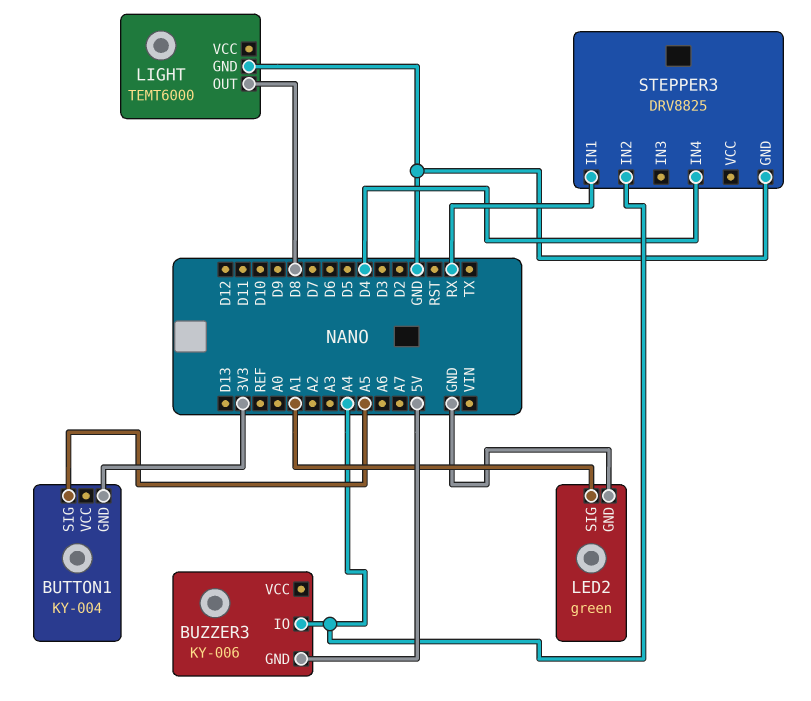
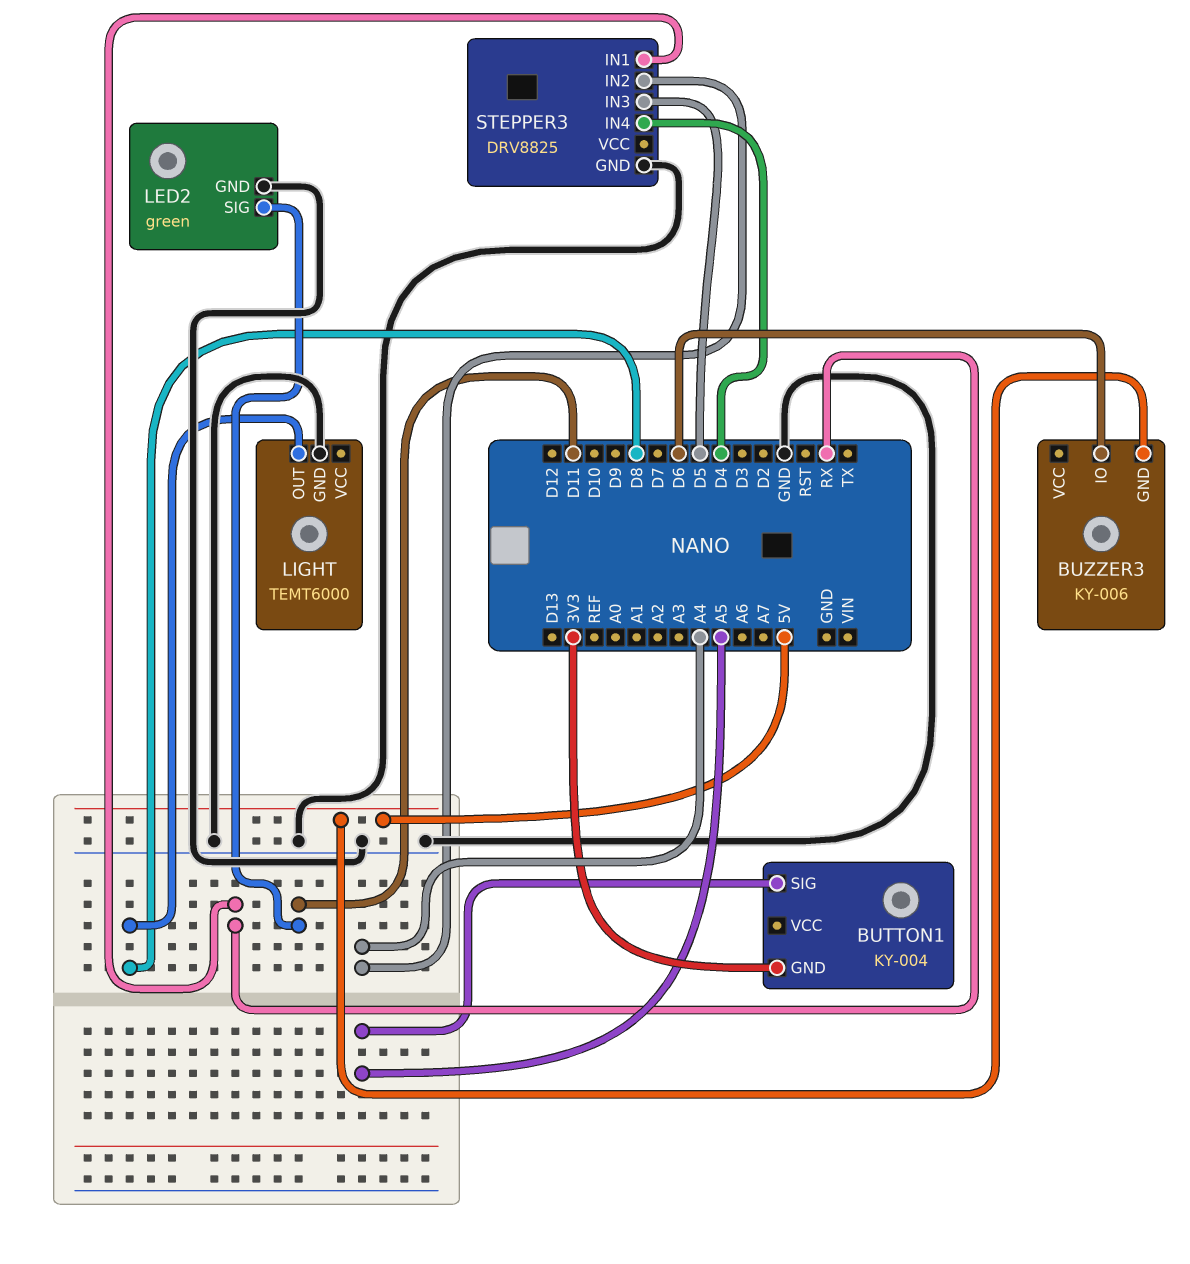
BUZZER3 pin IO: A4 -> D6
LED2 pin SIG: A1 -> D11
STEPPER3 pin IN3: none -> D5

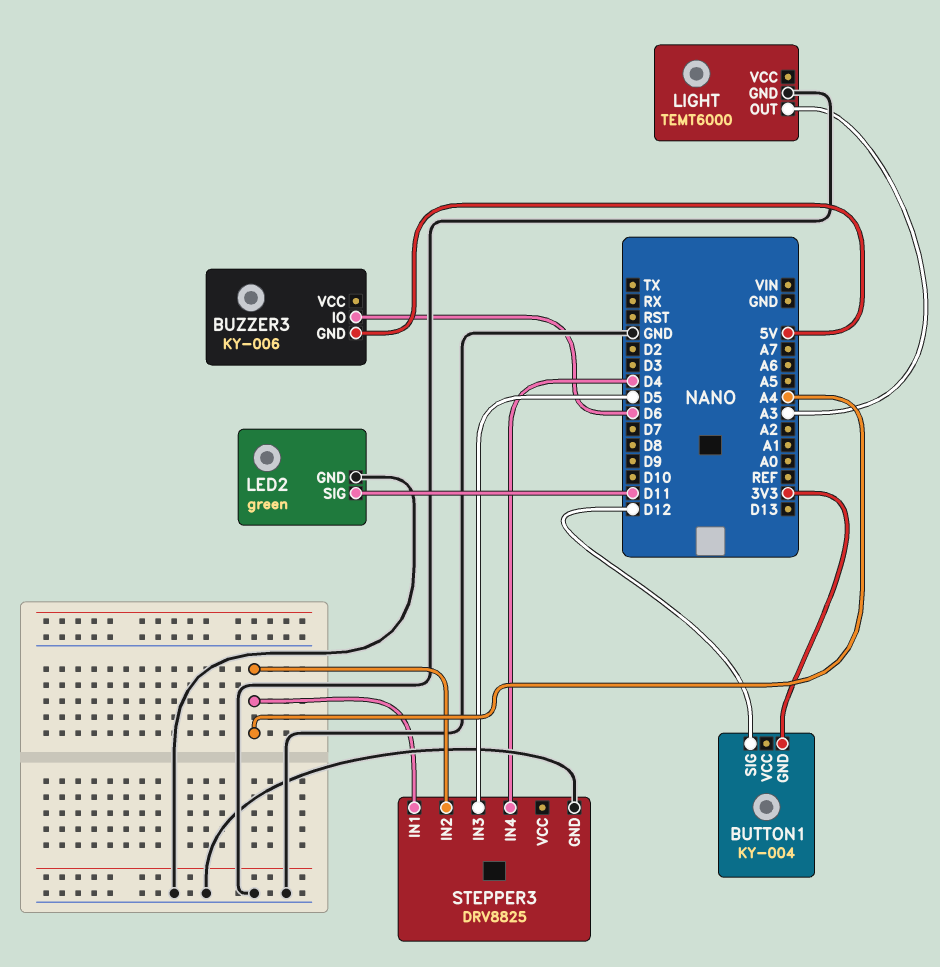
BUTTON1 pin SIG: A5 -> D12
LIGHT pin OUT: D8 -> A3
STEPPER3 pin IN1: RX -> A4

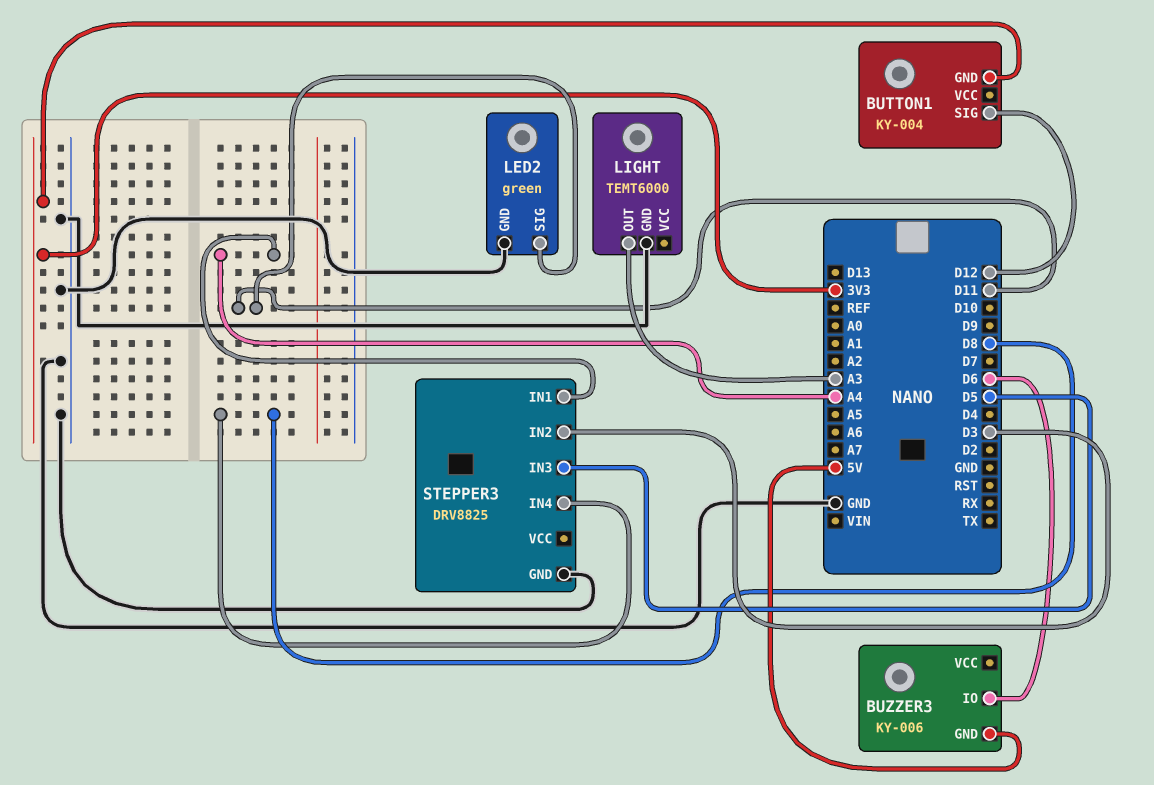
STEPPER3 pin IN2: A4 -> D3
STEPPER3 pin IN4: D4 -> D8

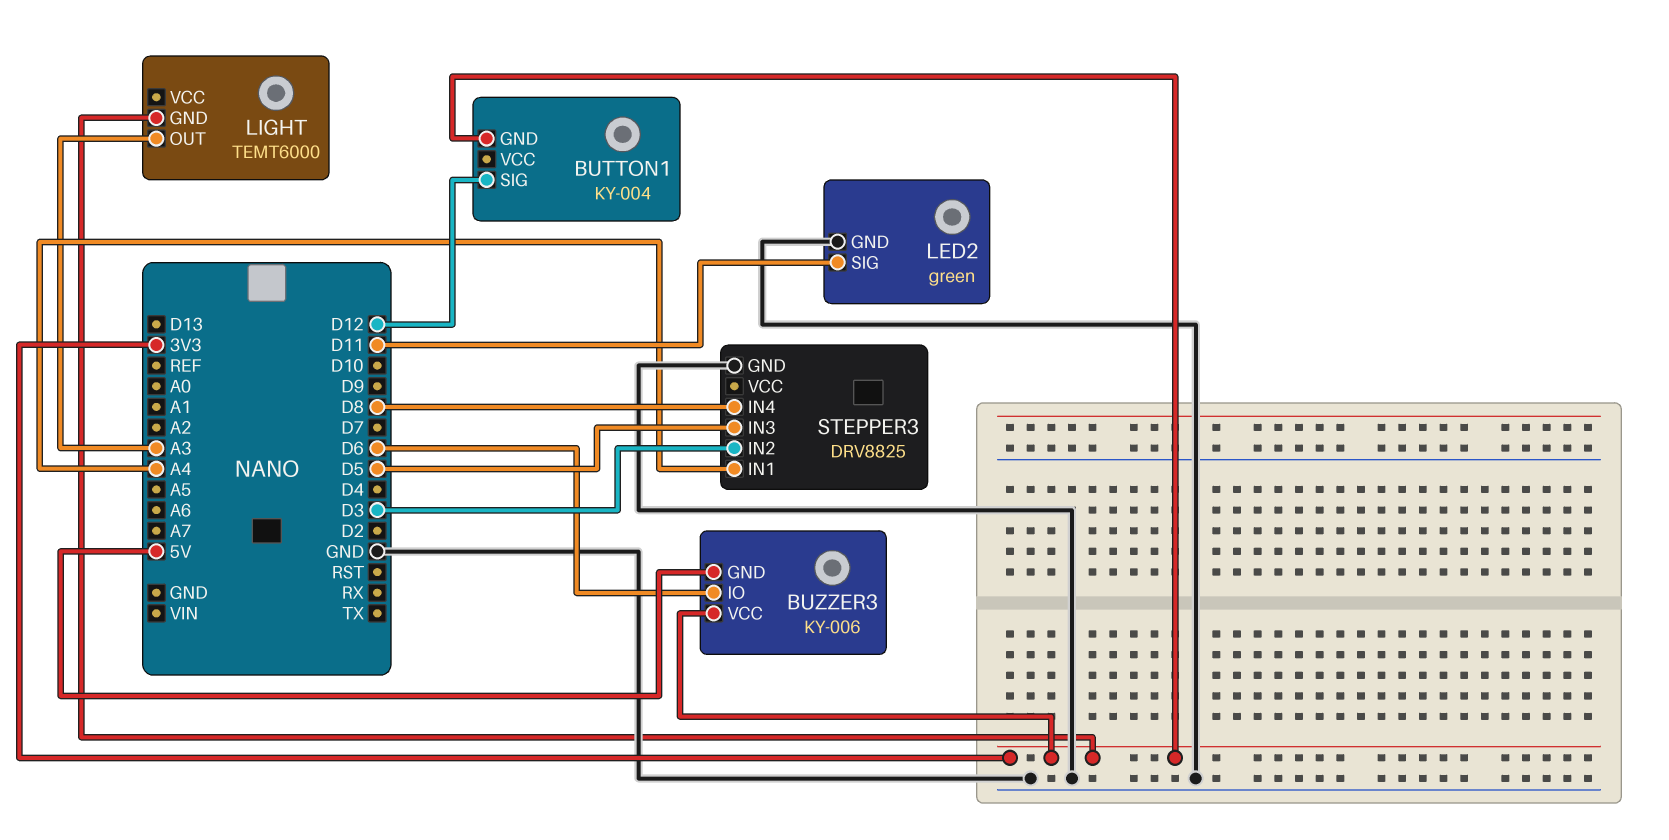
BUZZER3 pin VCC: none -> 3V3
LIGHT pin GND: GND -> 3V3

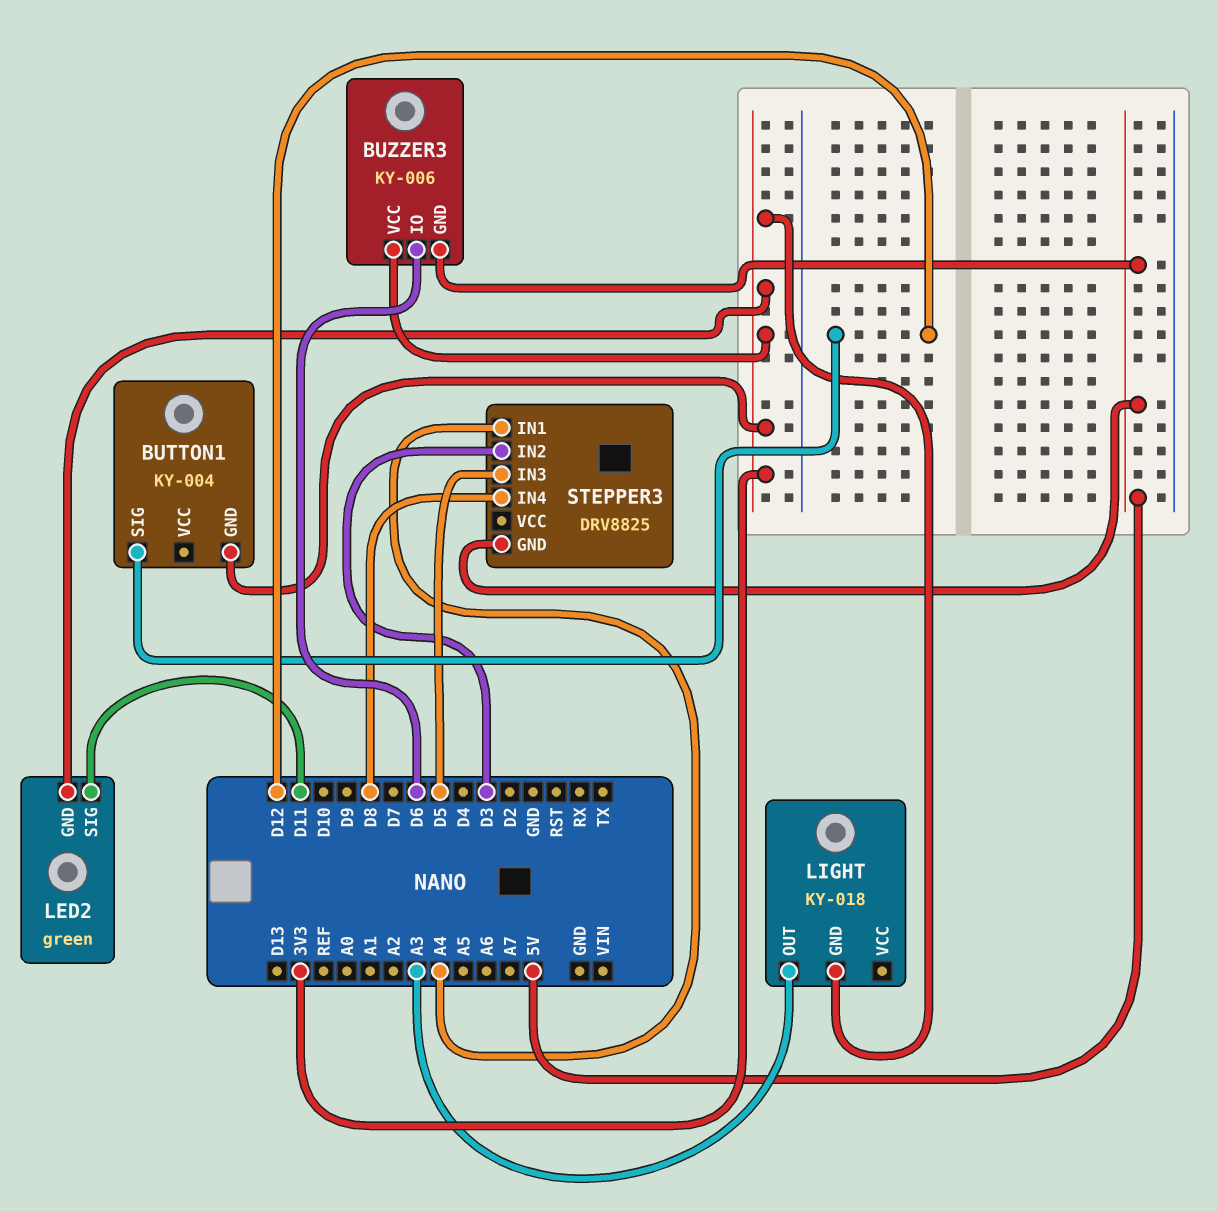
LED2 pin GND: GND -> 3V3
LIGHT: TEMT6000 -> KY-018
STEPPER3 pin GND: GND -> 5V

